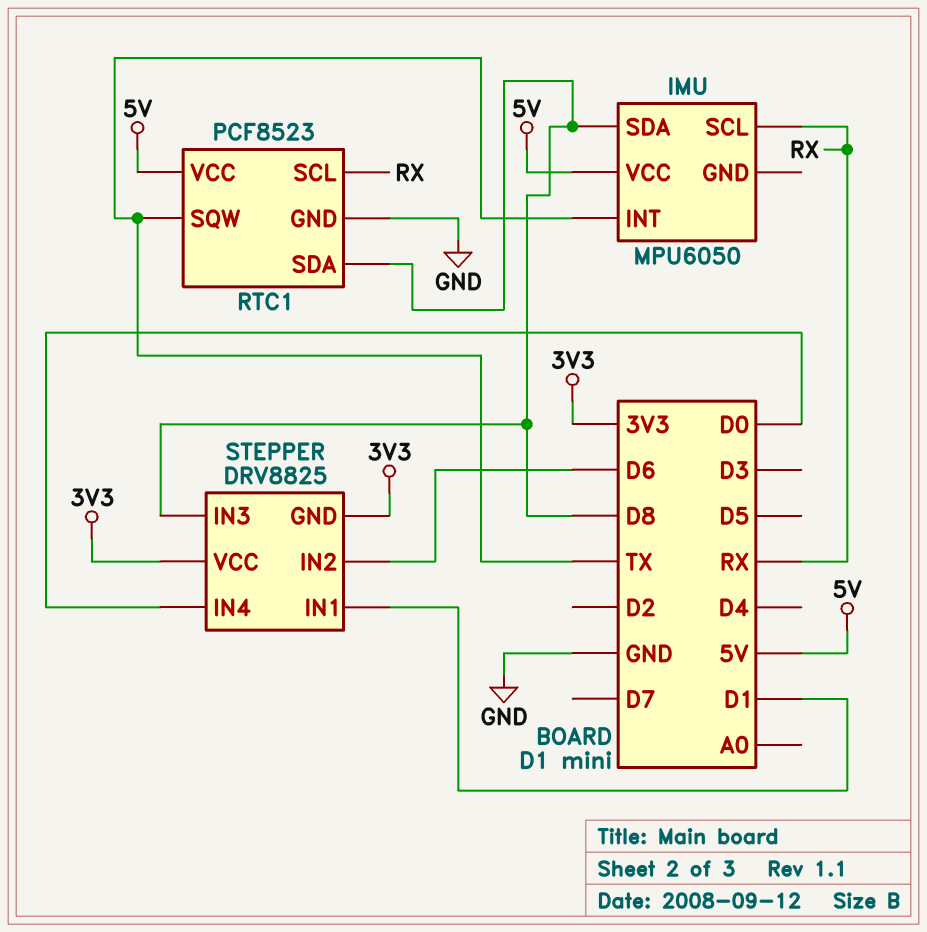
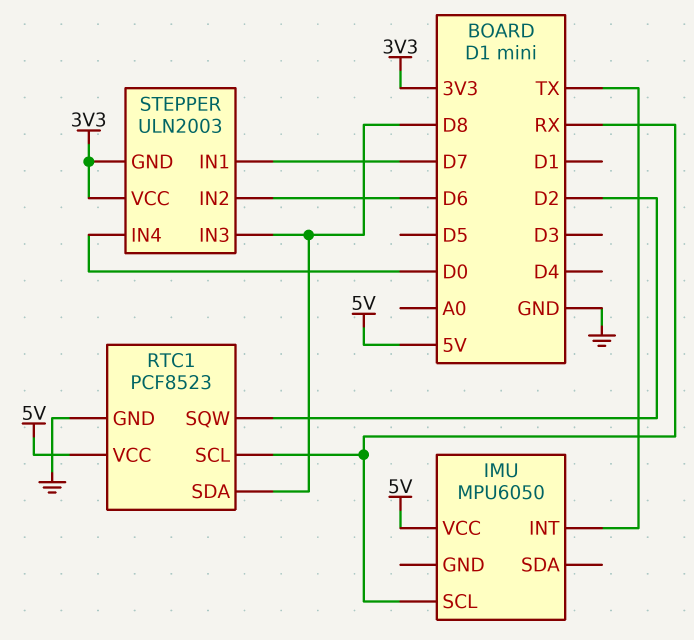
IMU pin SDA: D8 -> none
RTC1 pin SQW: TX -> D2
STEPPER: DRV8825 -> ULN2003
STEPPER pin IN1: D1 -> D7

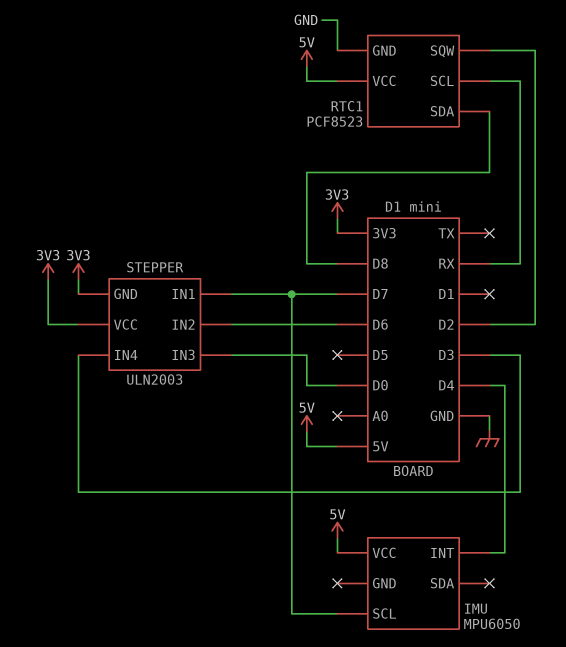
IMU pin INT: TX -> D4
IMU pin SCL: RX -> D7
STEPPER pin IN3: D8 -> D0
STEPPER pin IN4: D0 -> D3

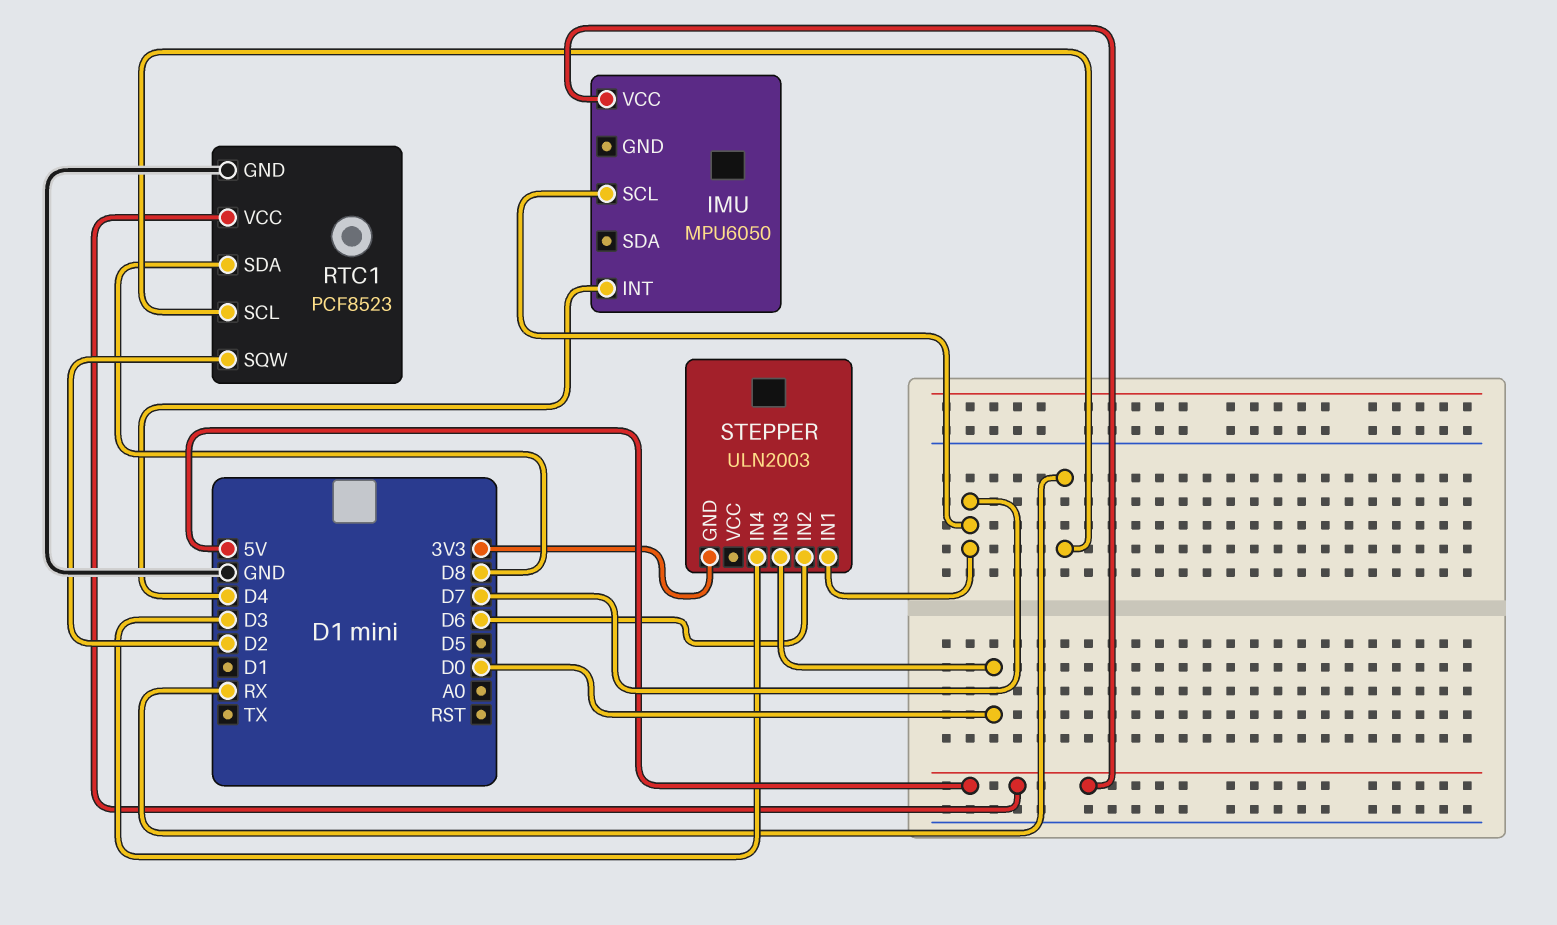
STEPPER pin VCC: 3V3 -> none

